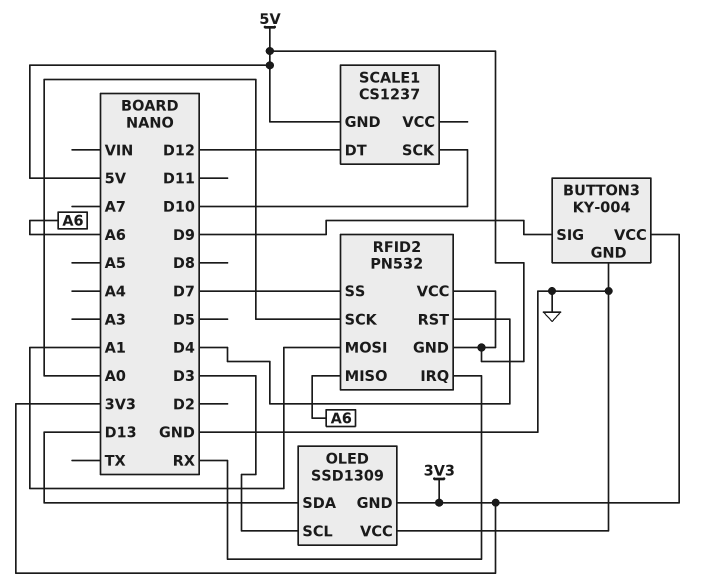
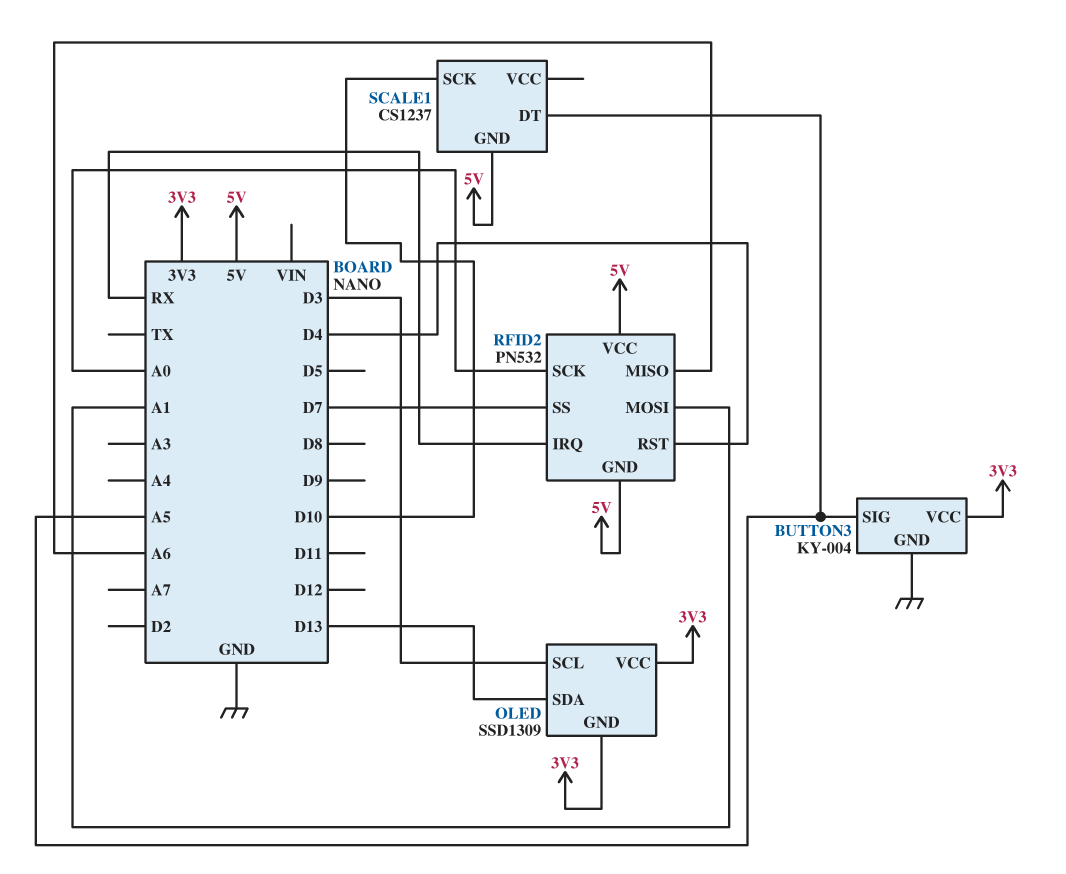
BUTTON3 pin SIG: D9 -> A5
OLED pin VCC: GND -> 3V3
SCALE1 pin DT: D12 -> A5

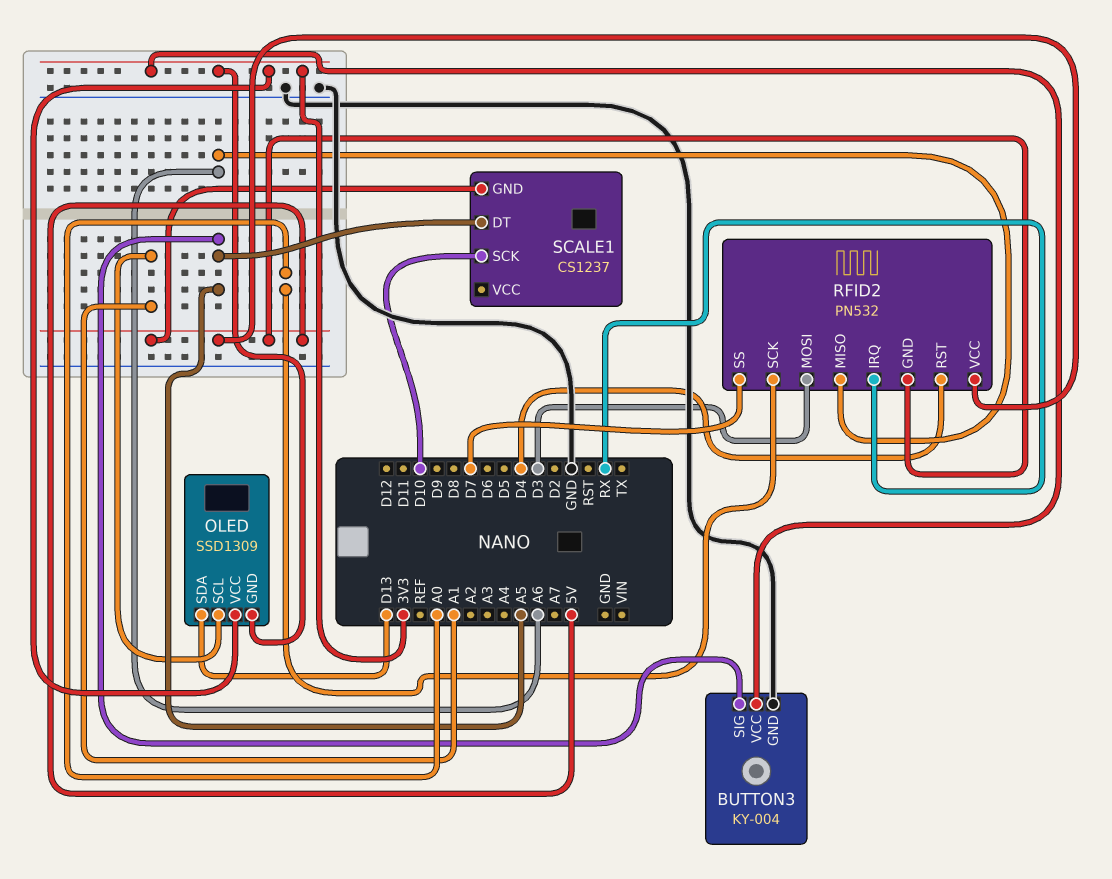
OLED pin SCL: D3 -> A1
RFID2 pin MOSI: A1 -> D3

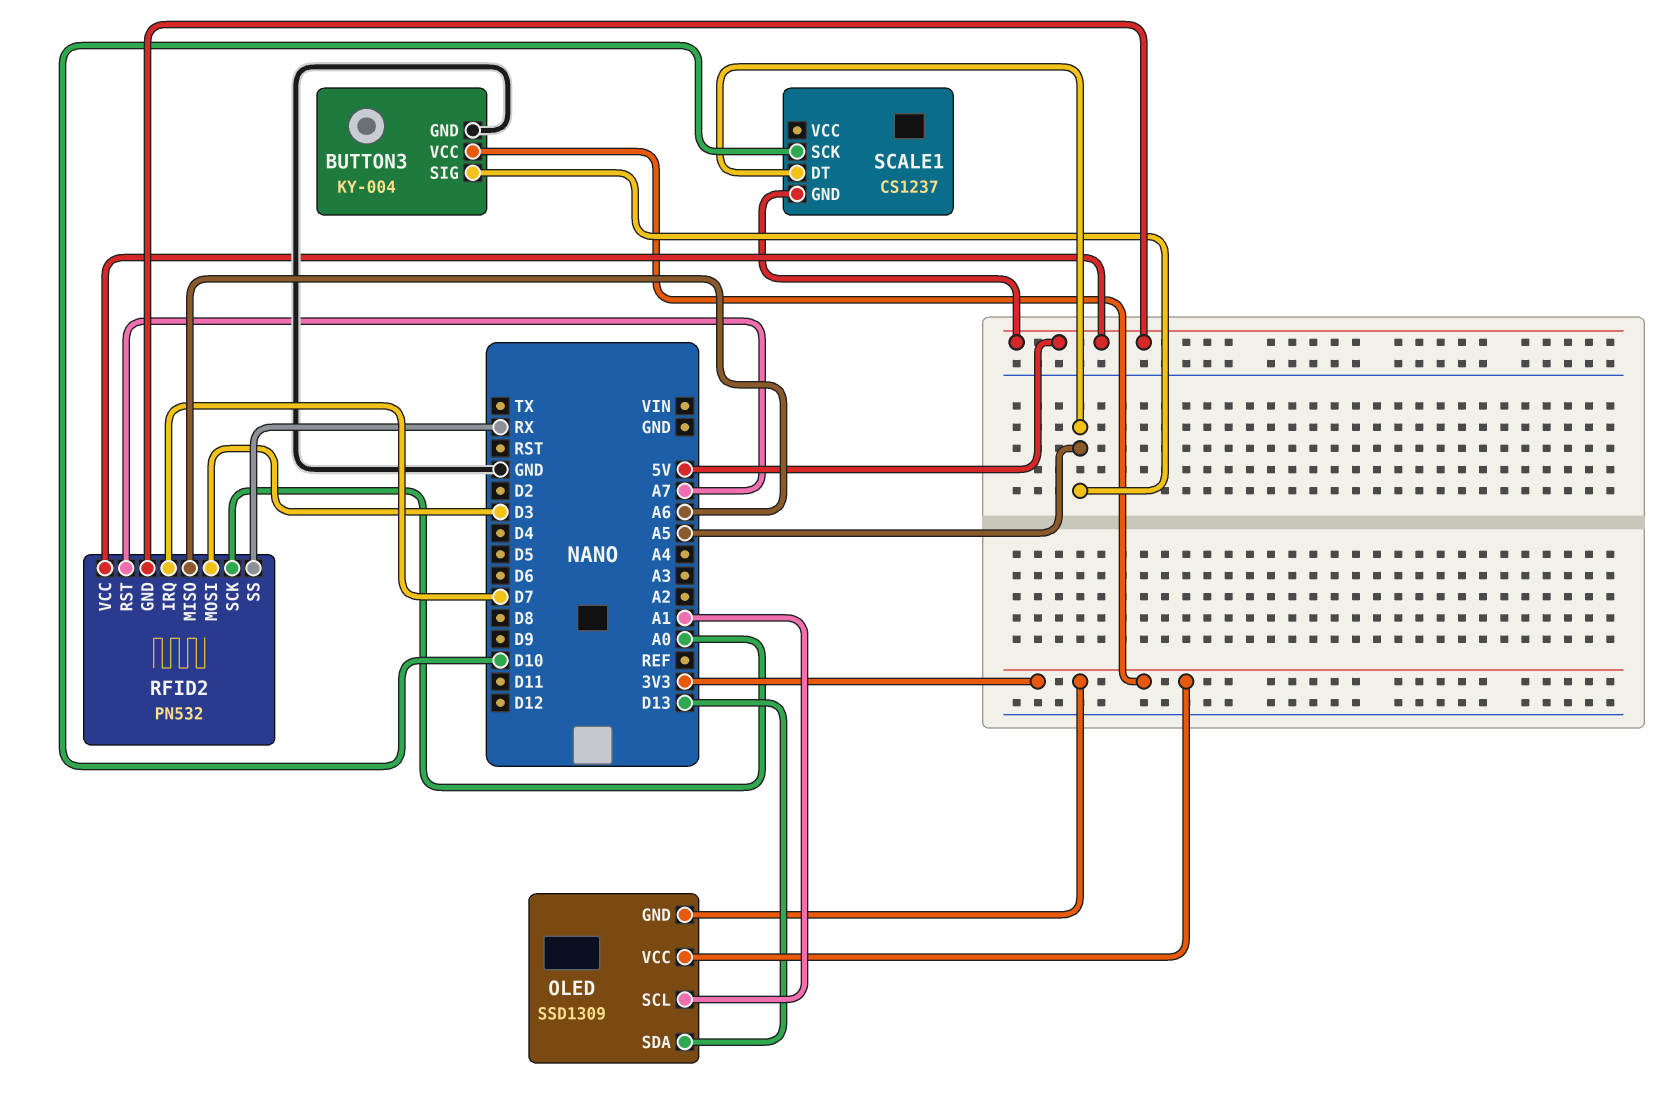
RFID2 pin IRQ: RX -> D7
RFID2 pin RST: D4 -> A7
RFID2 pin SS: D7 -> RX

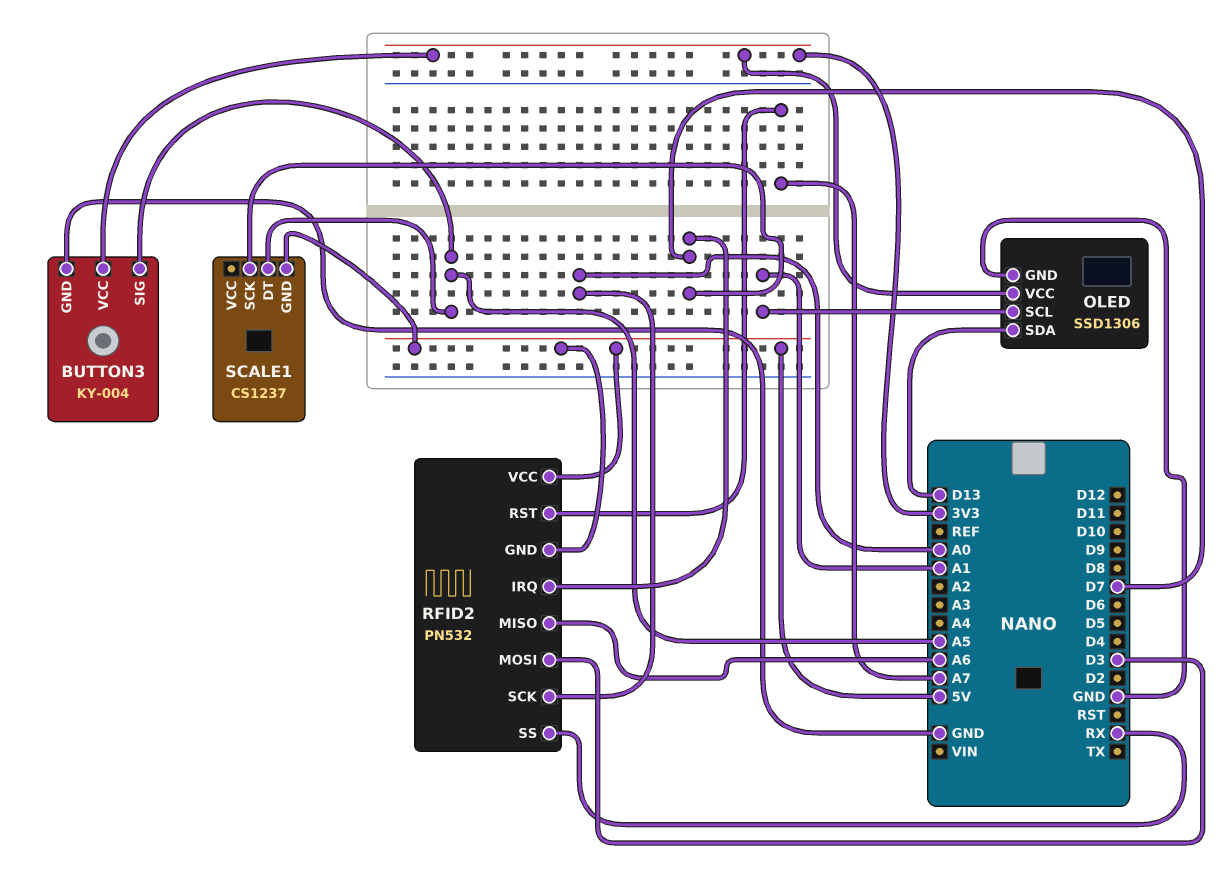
OLED: SSD1309 -> SSD1306
OLED pin GND: 3V3 -> GND
SCALE1 pin SCK: D10 -> D7

